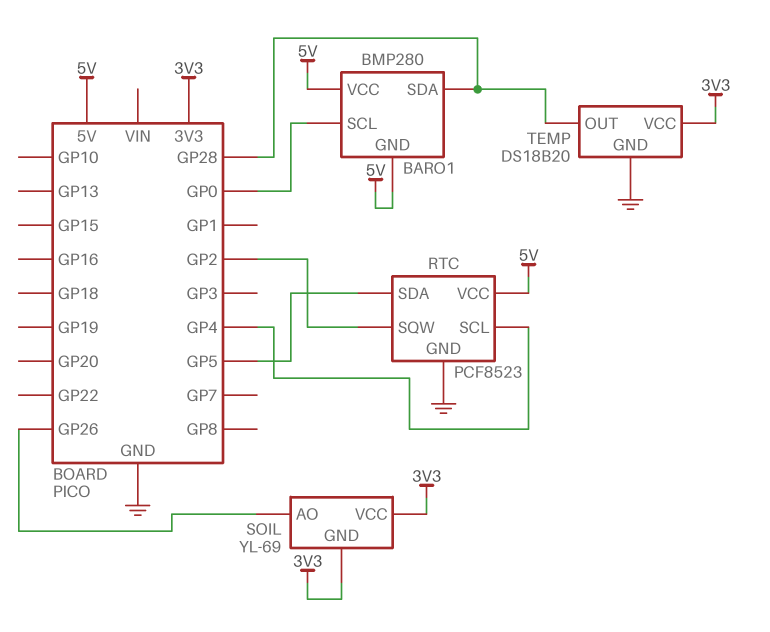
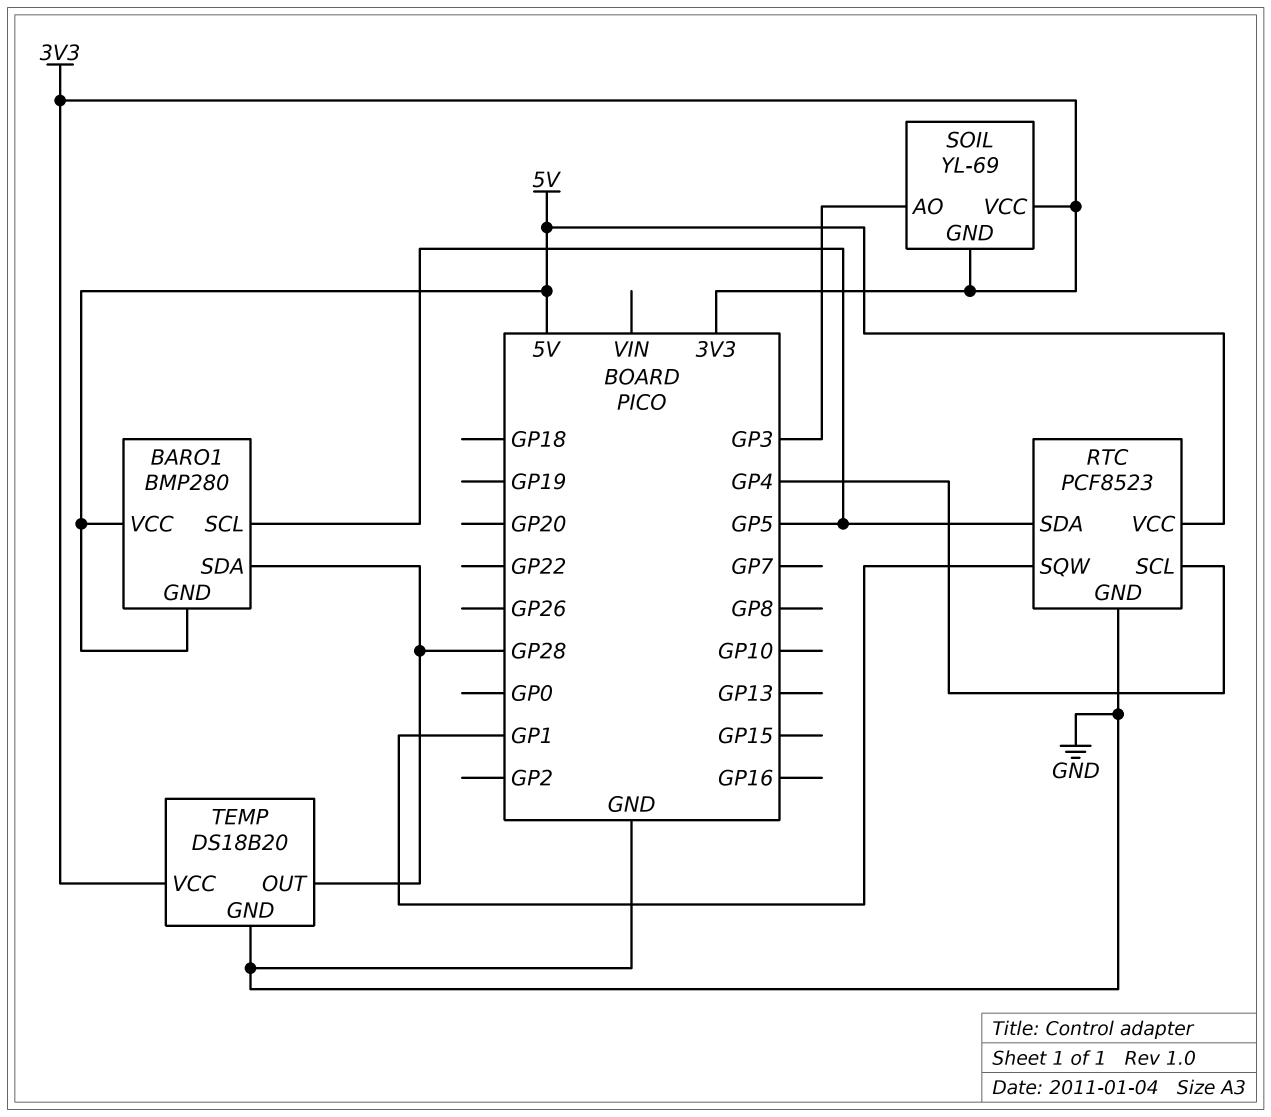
BARO1 pin SCL: GP0 -> GP5
RTC pin SQW: GP2 -> GP1
SOIL pin AO: GP26 -> GP3

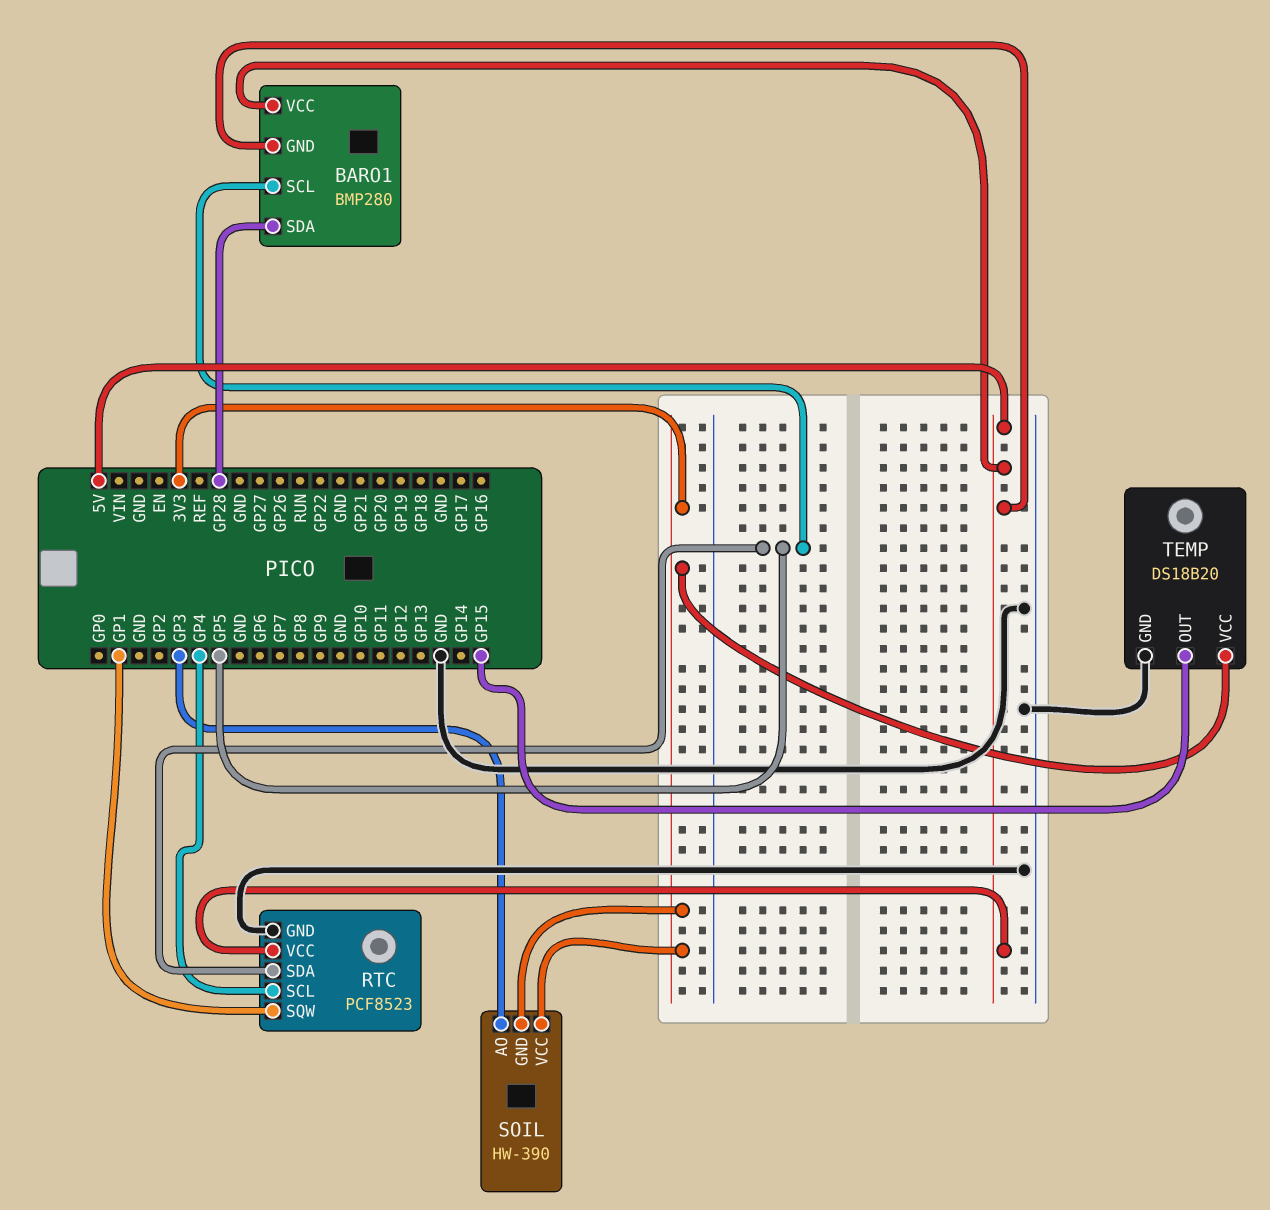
SOIL: YL-69 -> HW-390
TEMP pin OUT: GP28 -> GP15

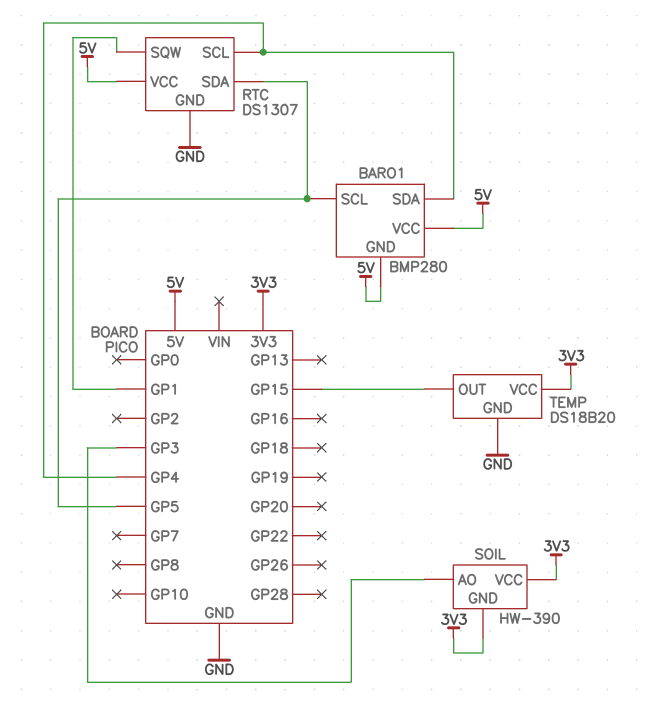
BARO1 pin SDA: GP28 -> GP4
RTC: PCF8523 -> DS1307

